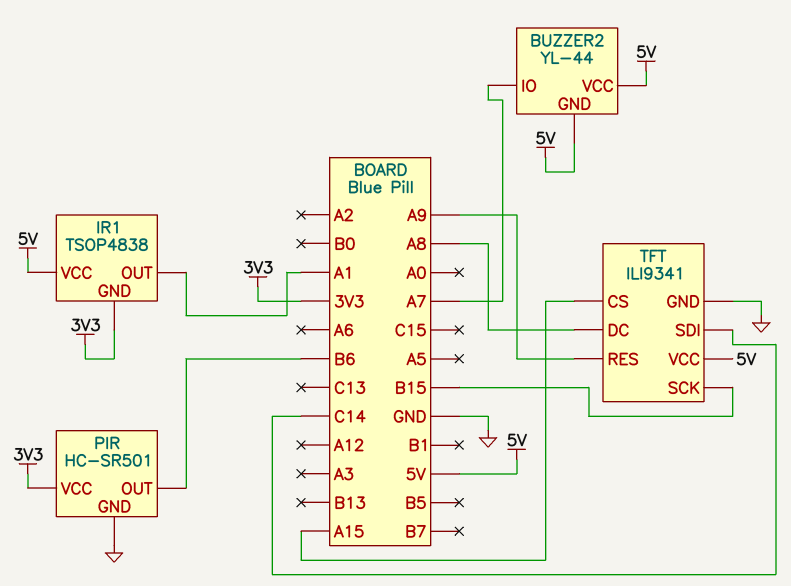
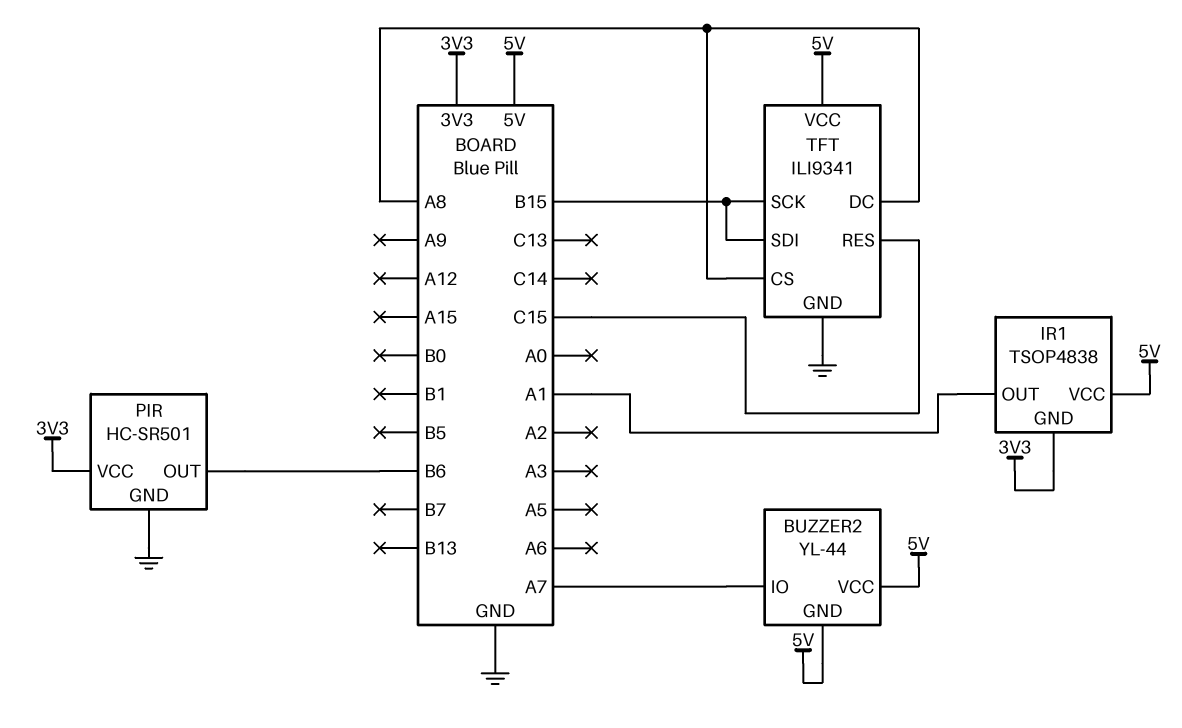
TFT pin CS: A15 -> A8
TFT pin RES: A9 -> C15
TFT pin SDI: C14 -> B15

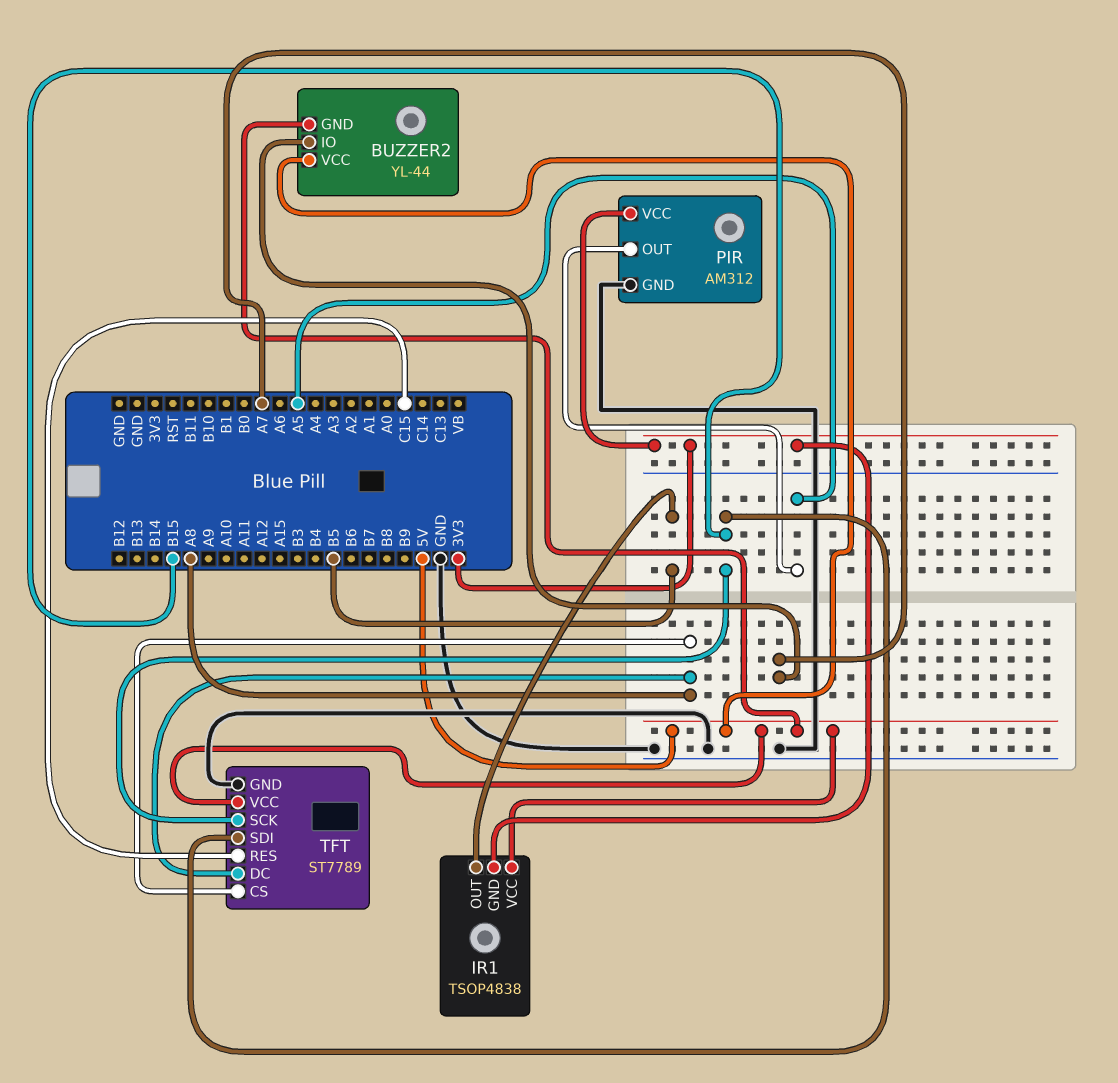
IR1 pin OUT: A1 -> B5
PIR: HC-SR501 -> AM312
PIR pin OUT: B6 -> A5
TFT: ILI9341 -> ST7789

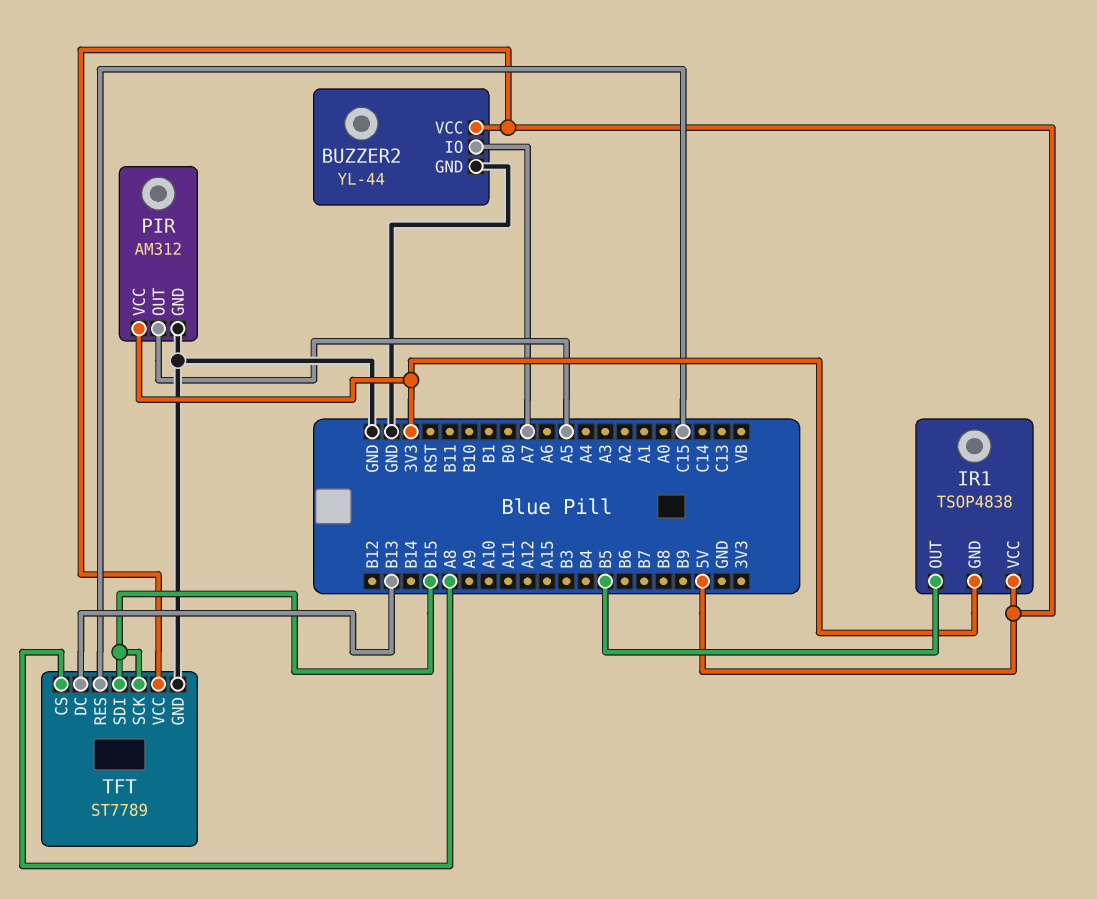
BUZZER2 pin GND: 5V -> GND
TFT pin DC: A8 -> B13

